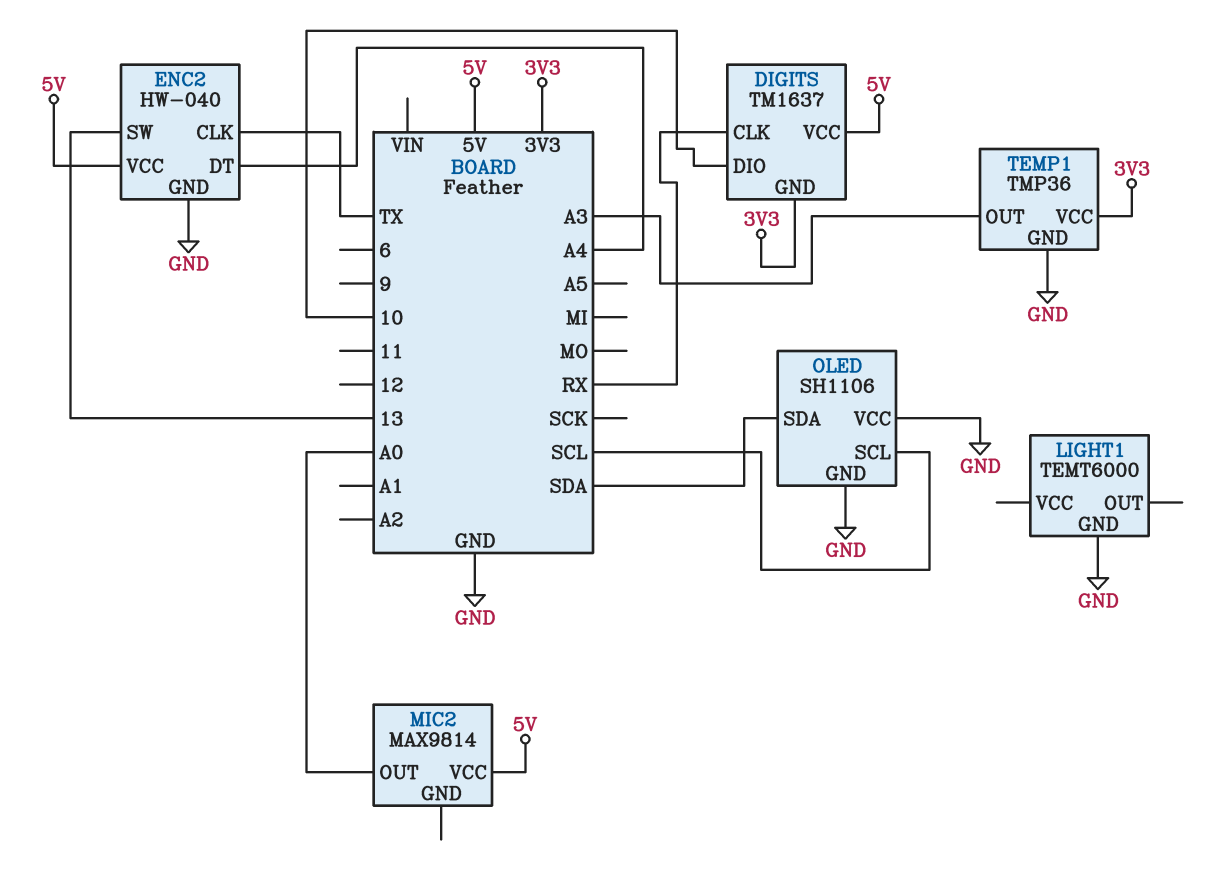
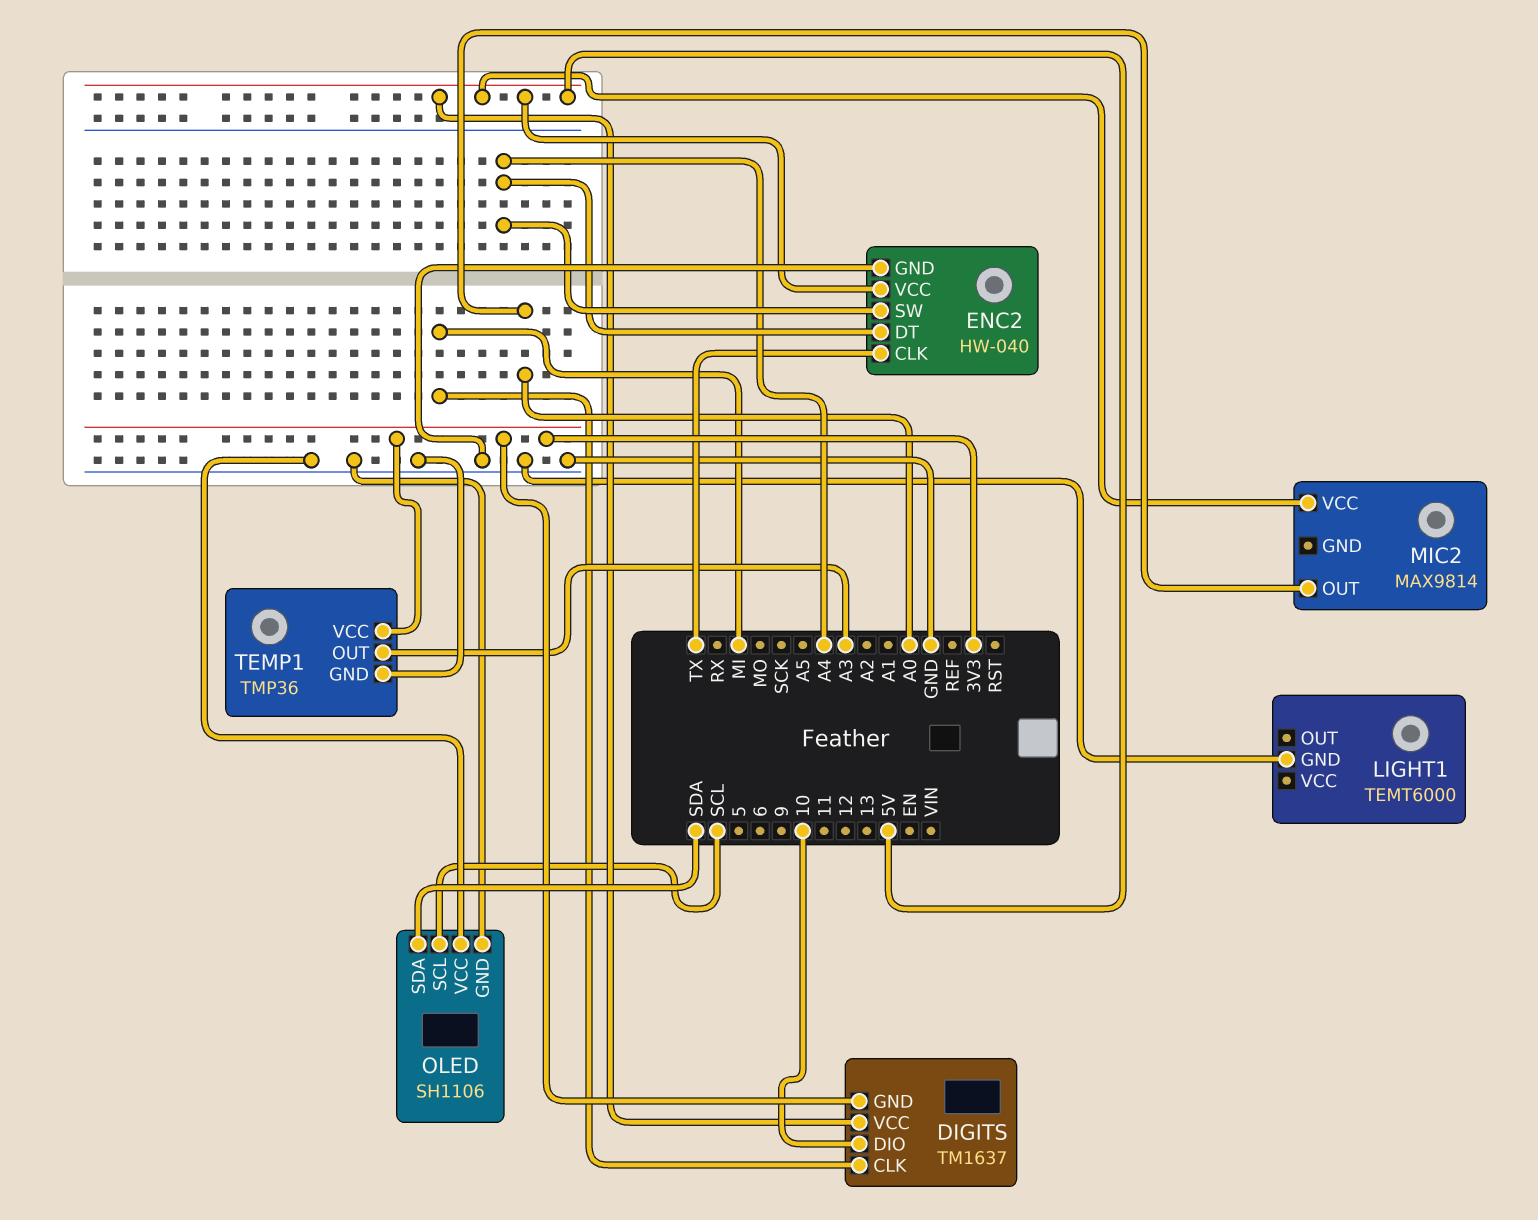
DIGITS pin CLK: RX -> MI
ENC2 pin SW: 13 -> A4

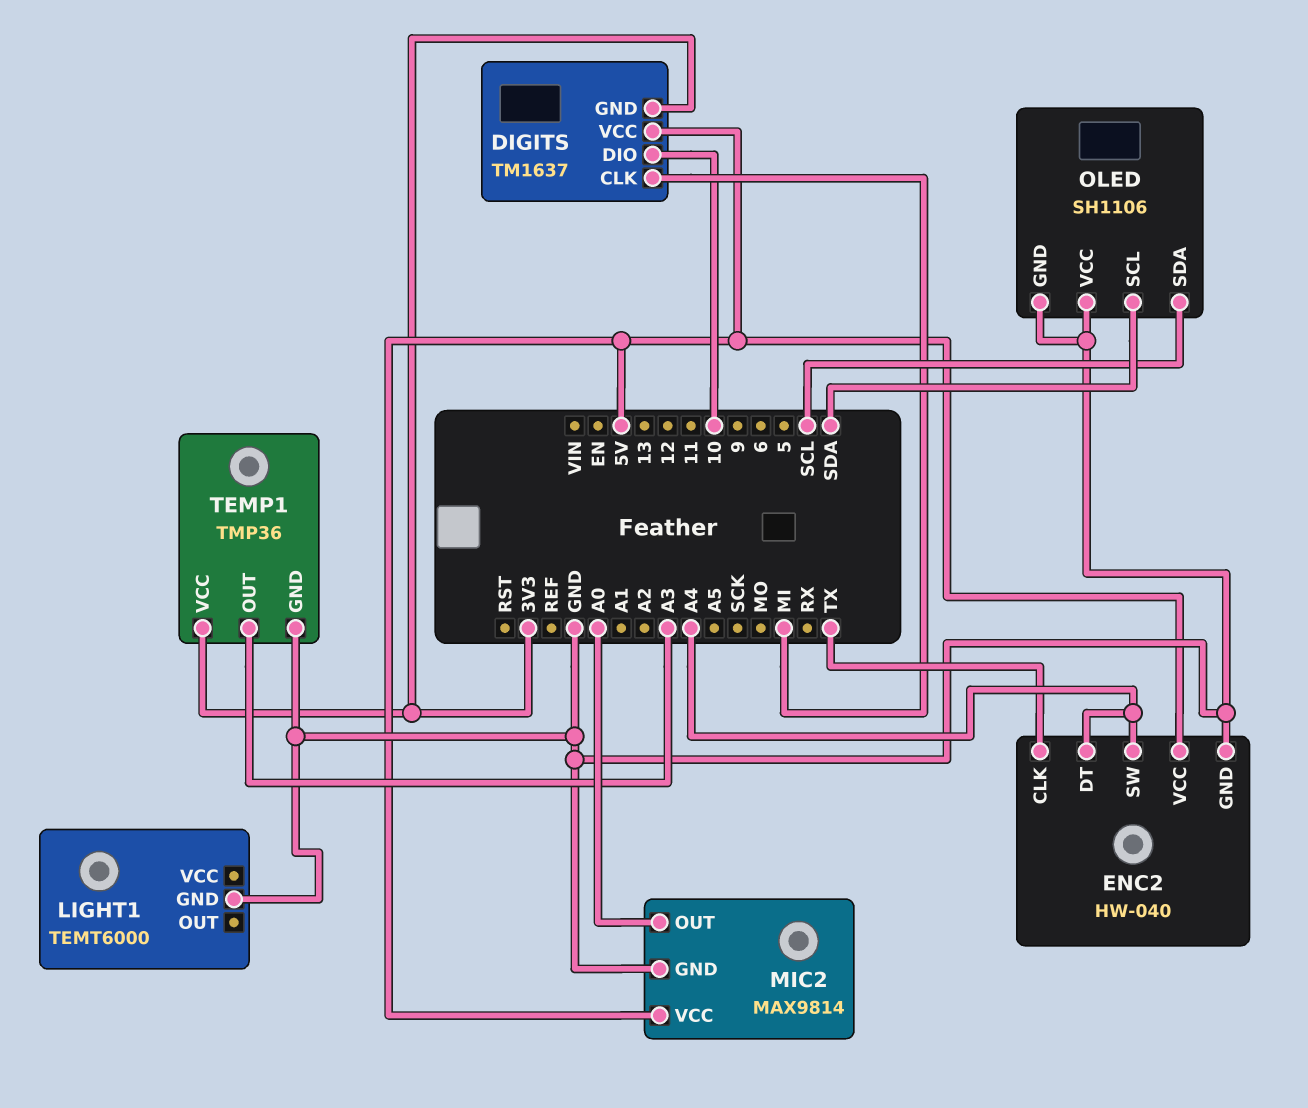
MIC2 pin GND: none -> GND
OLED pin SCL: SCL -> SDA
OLED pin SDA: SDA -> SCL

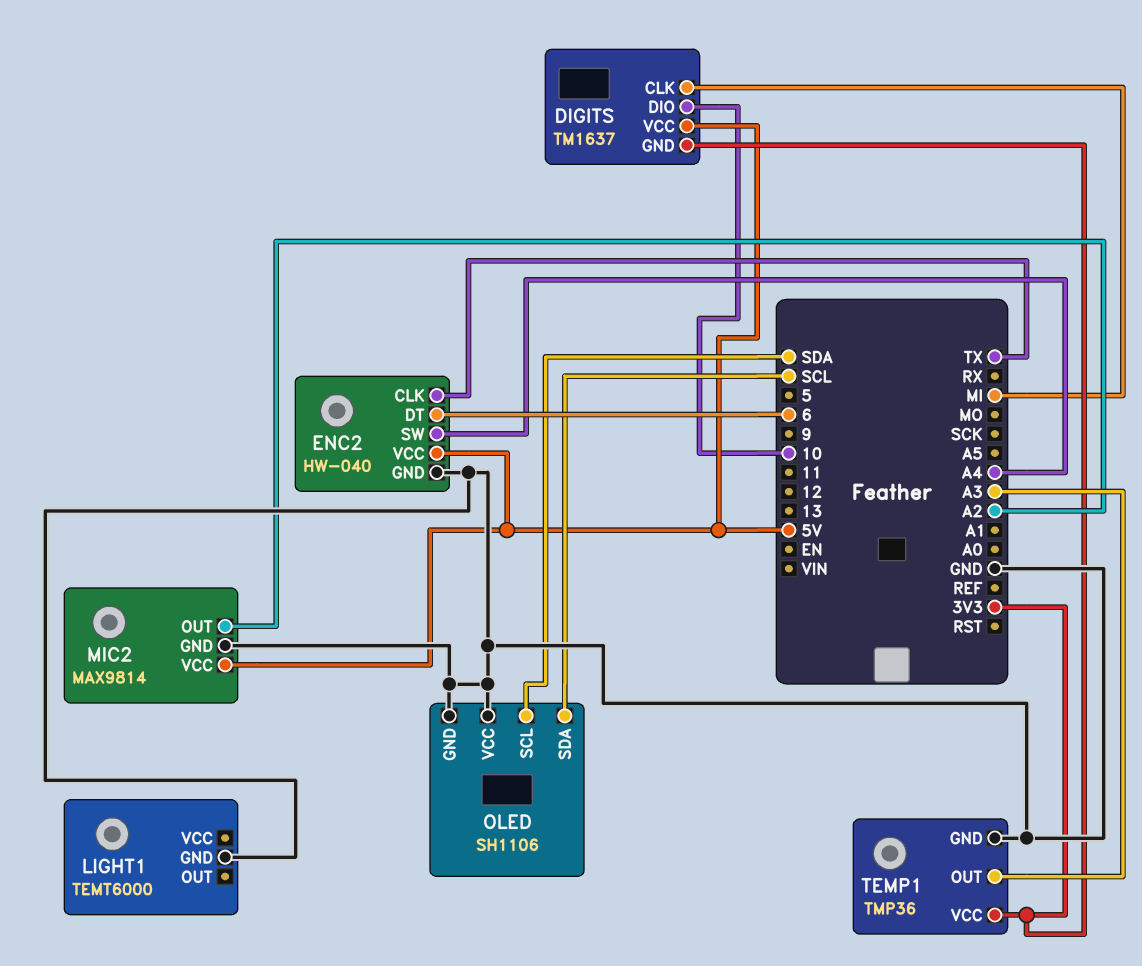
ENC2 pin DT: A4 -> 6
MIC2 pin OUT: A0 -> A2

